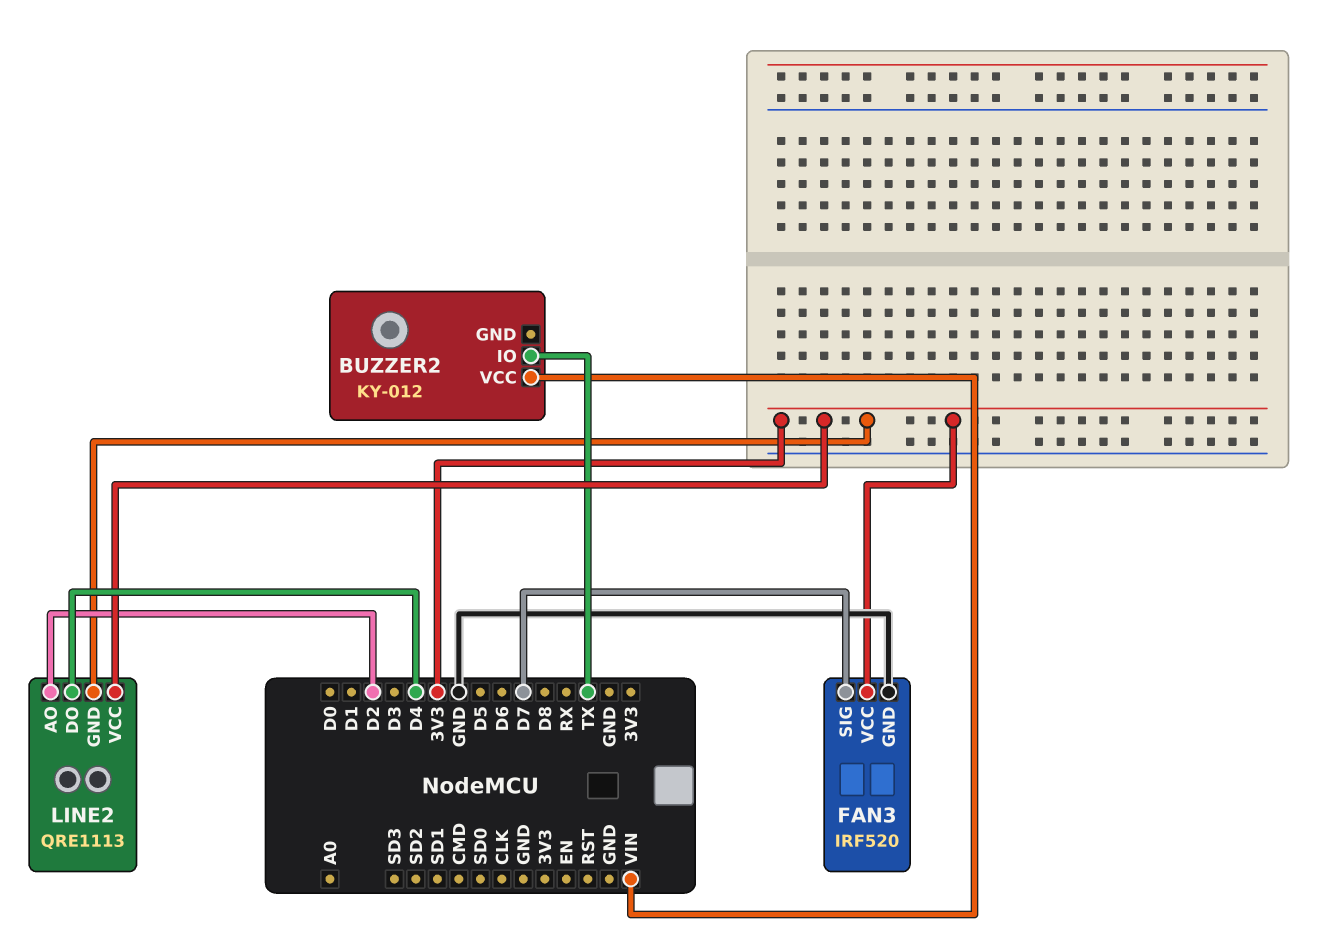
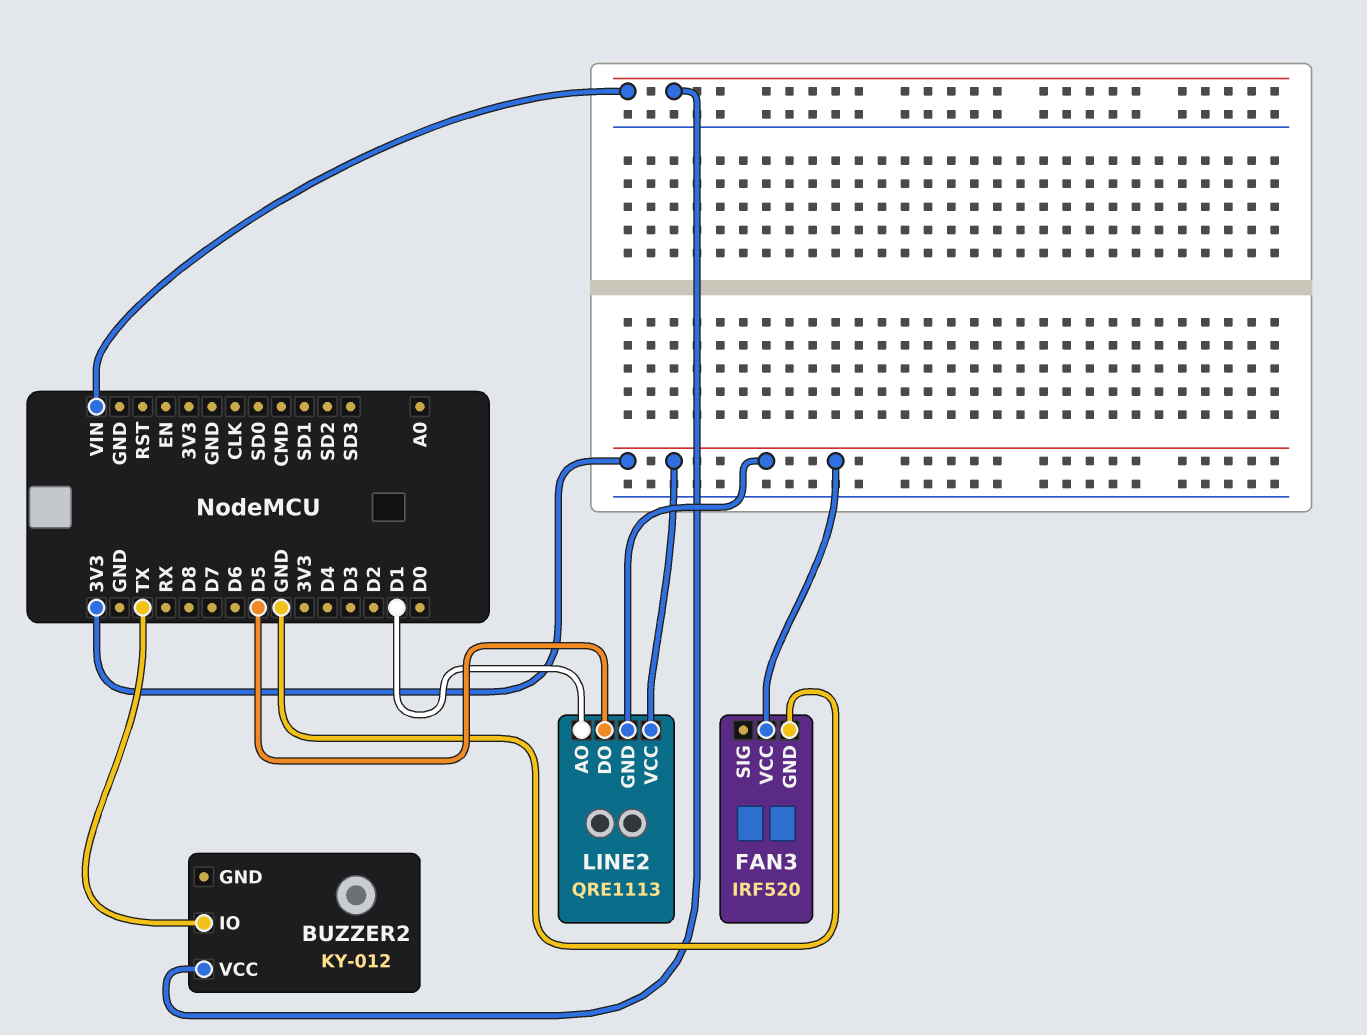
FAN3 pin SIG: D7 -> none
LINE2 pin AO: D2 -> D1
LINE2 pin DO: D4 -> D5

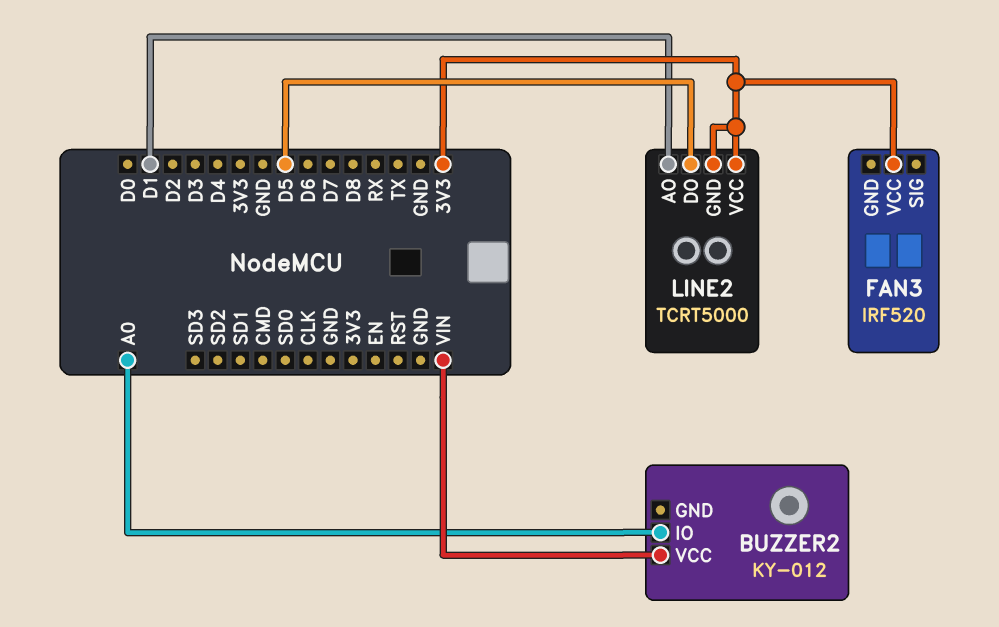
BUZZER2 pin IO: TX -> A0
FAN3 pin GND: GND -> none
LINE2: QRE1113 -> TCRT5000

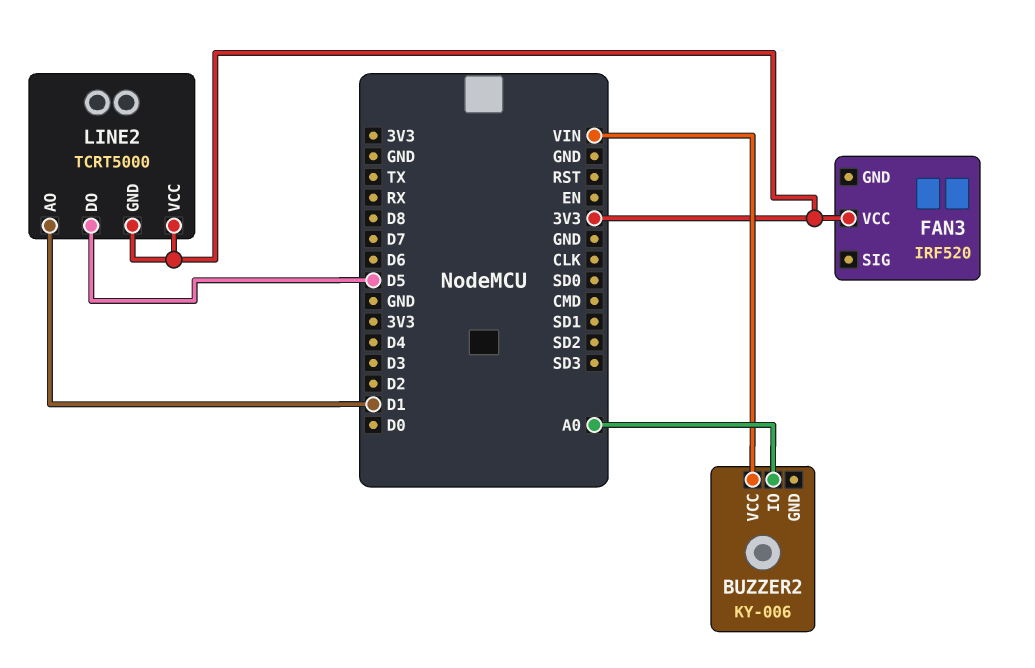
BUZZER2: KY-012 -> KY-006

